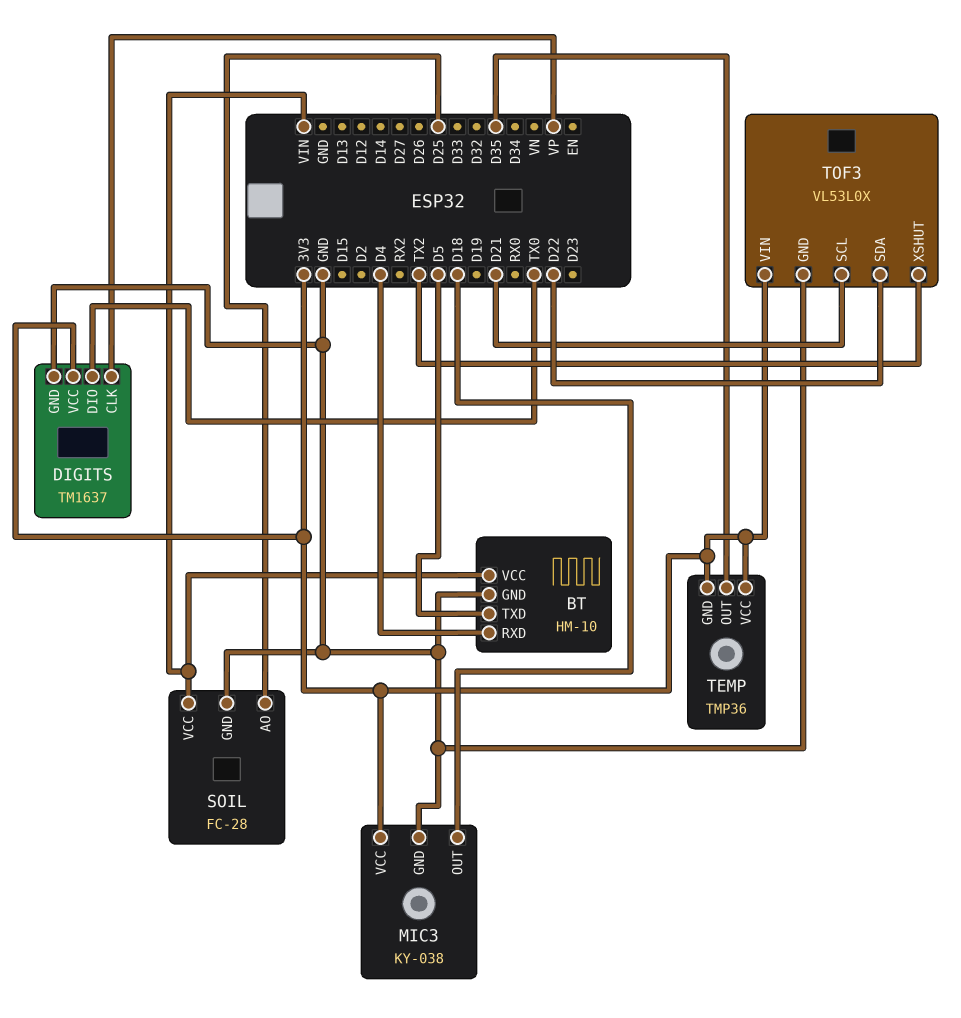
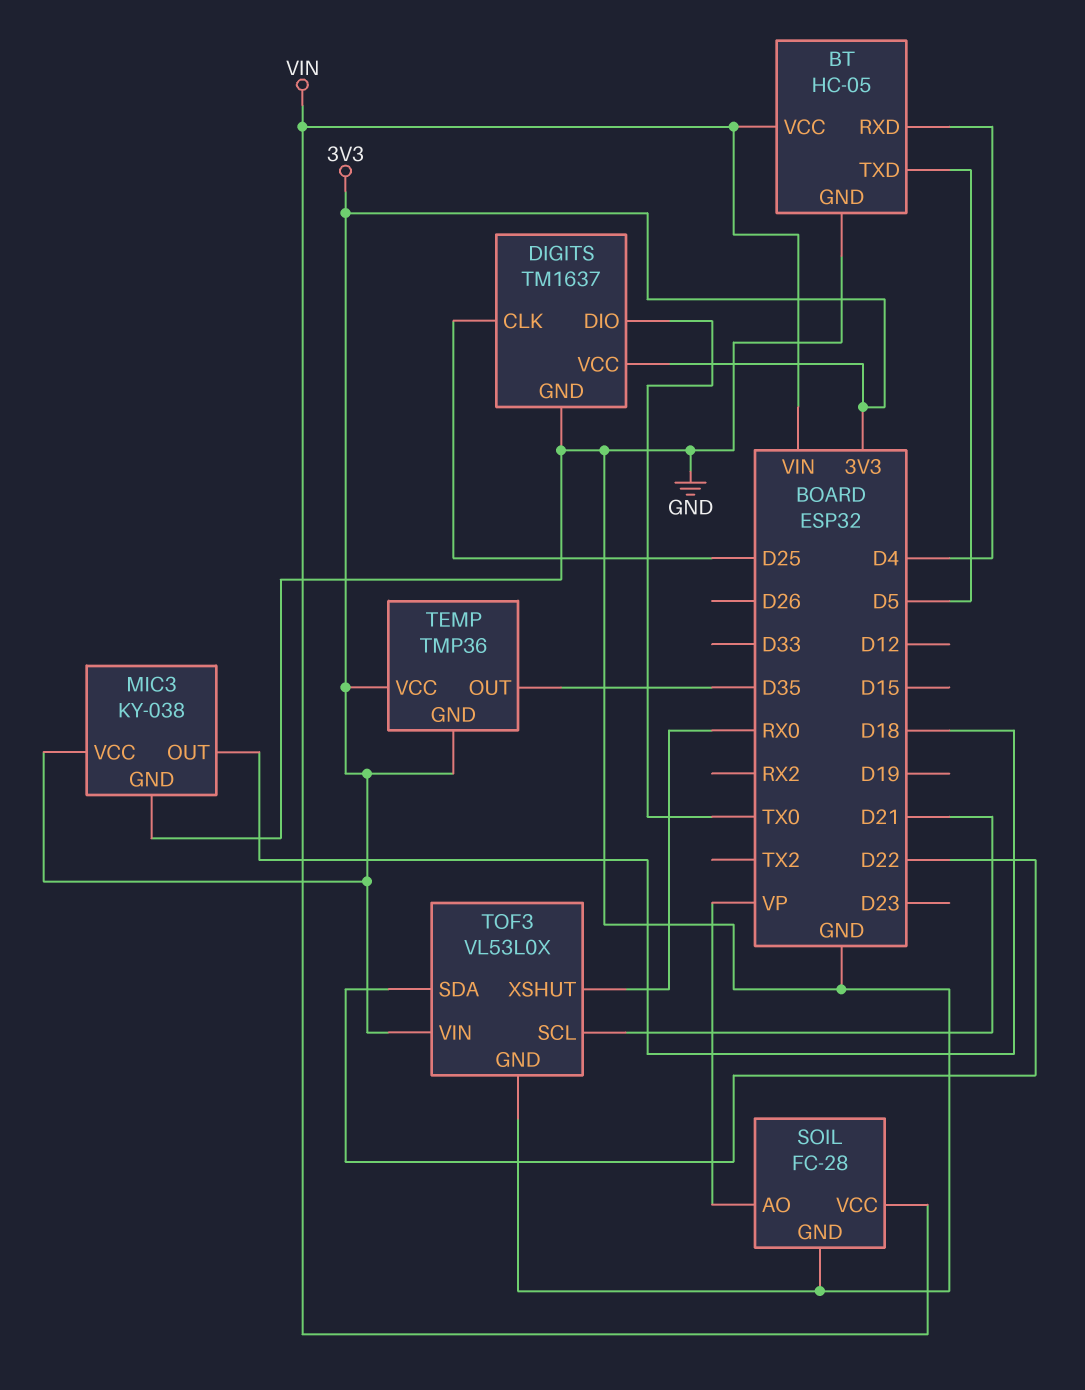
BT: HM-10 -> HC-05
DIGITS pin CLK: VP -> D25
SOIL pin AO: D25 -> VP
TOF3 pin XSHUT: TX2 -> RX0

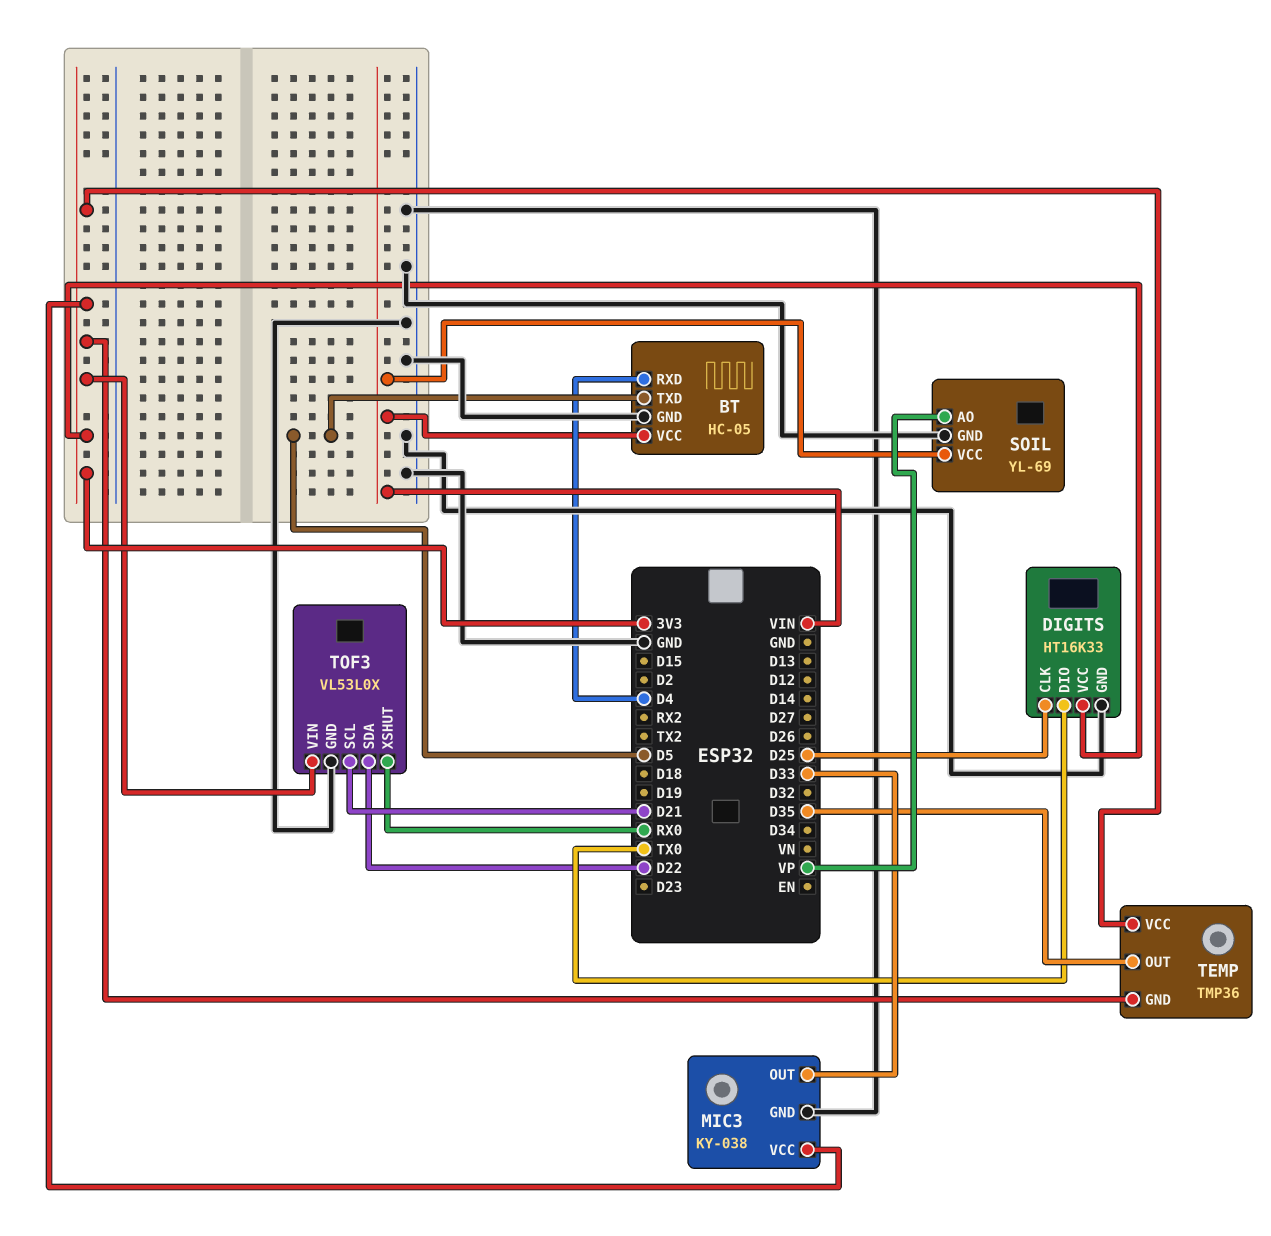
DIGITS: TM1637 -> HT16K33
MIC3 pin OUT: D18 -> D33
SOIL: FC-28 -> YL-69

